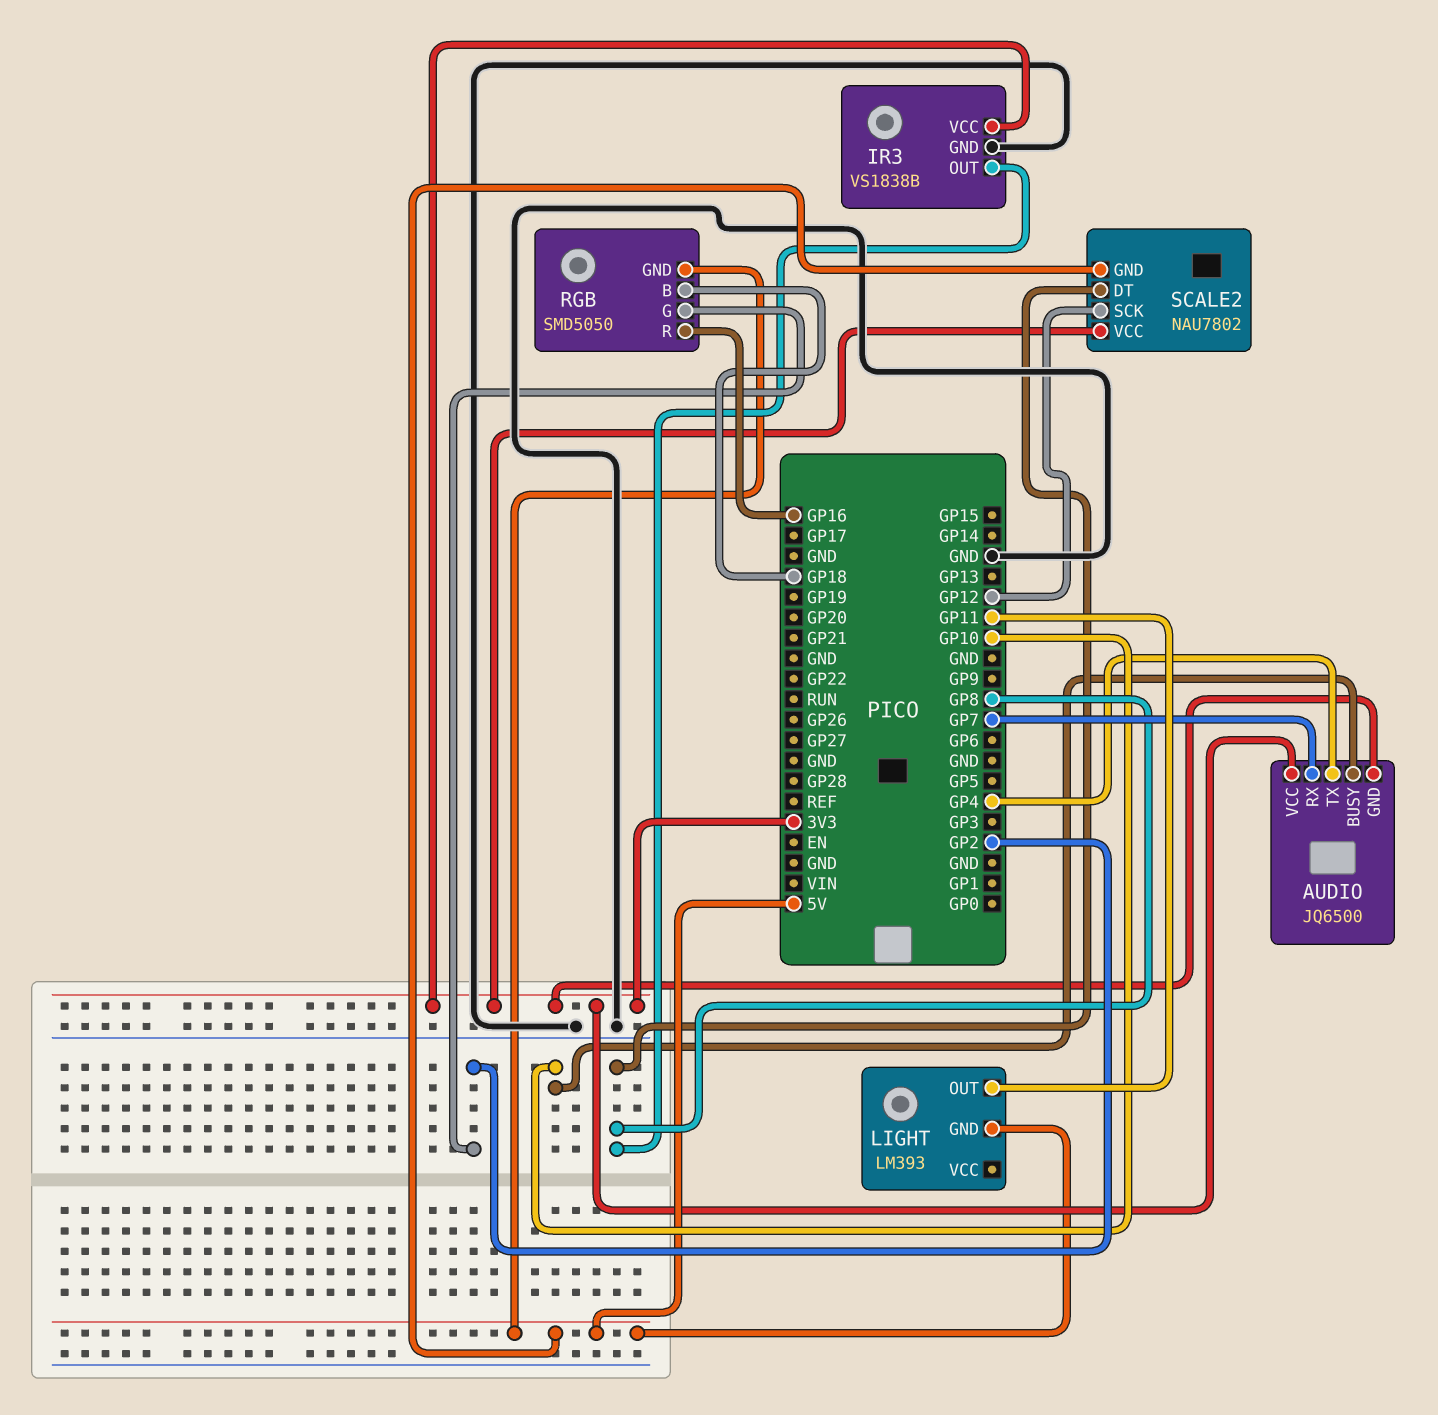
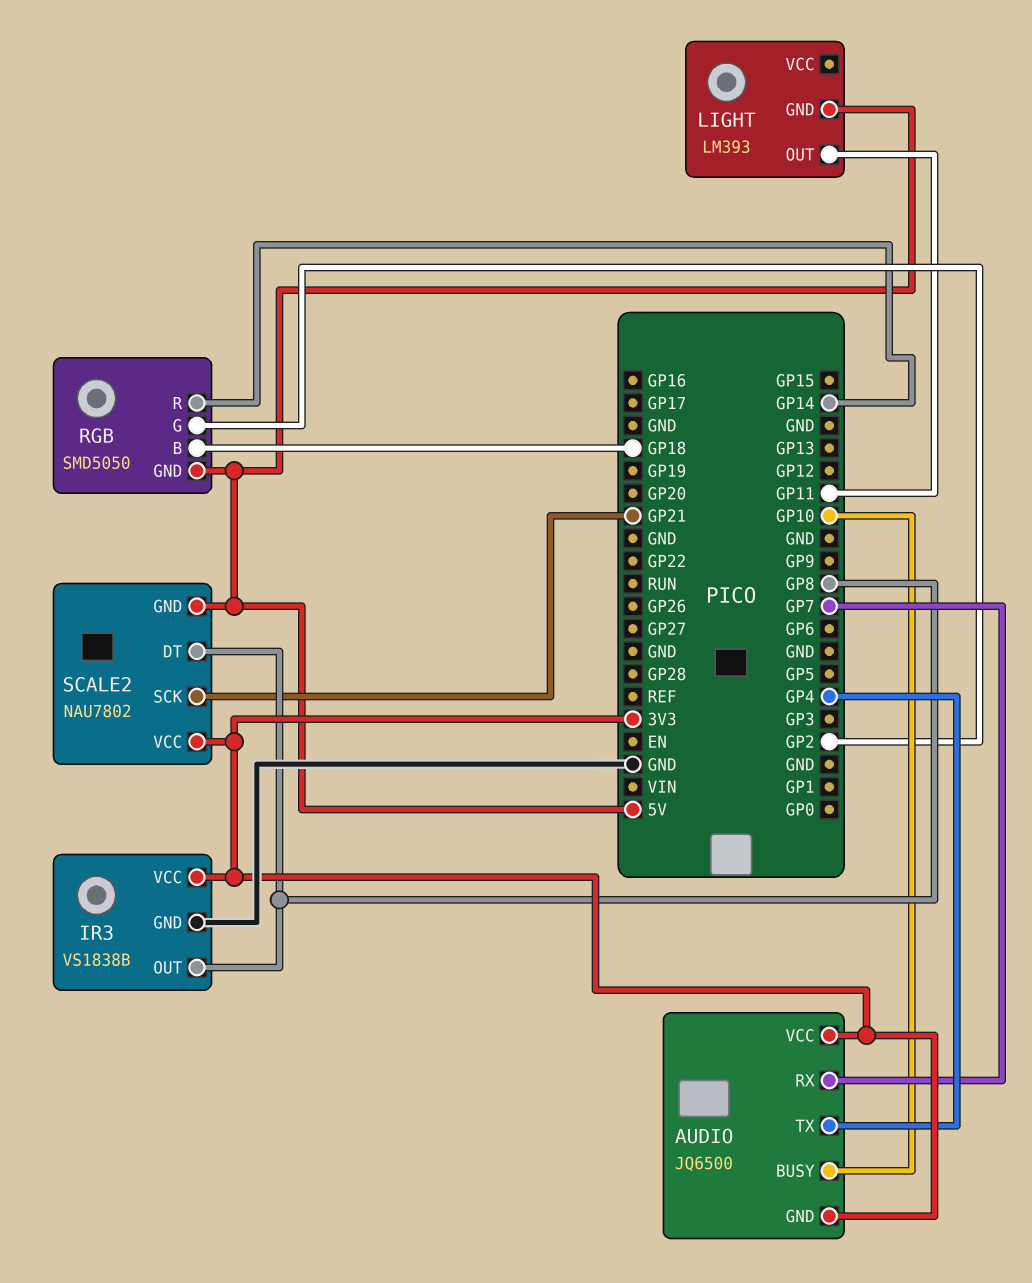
RGB pin R: GP16 -> GP14
SCALE2 pin SCK: GP12 -> GP21

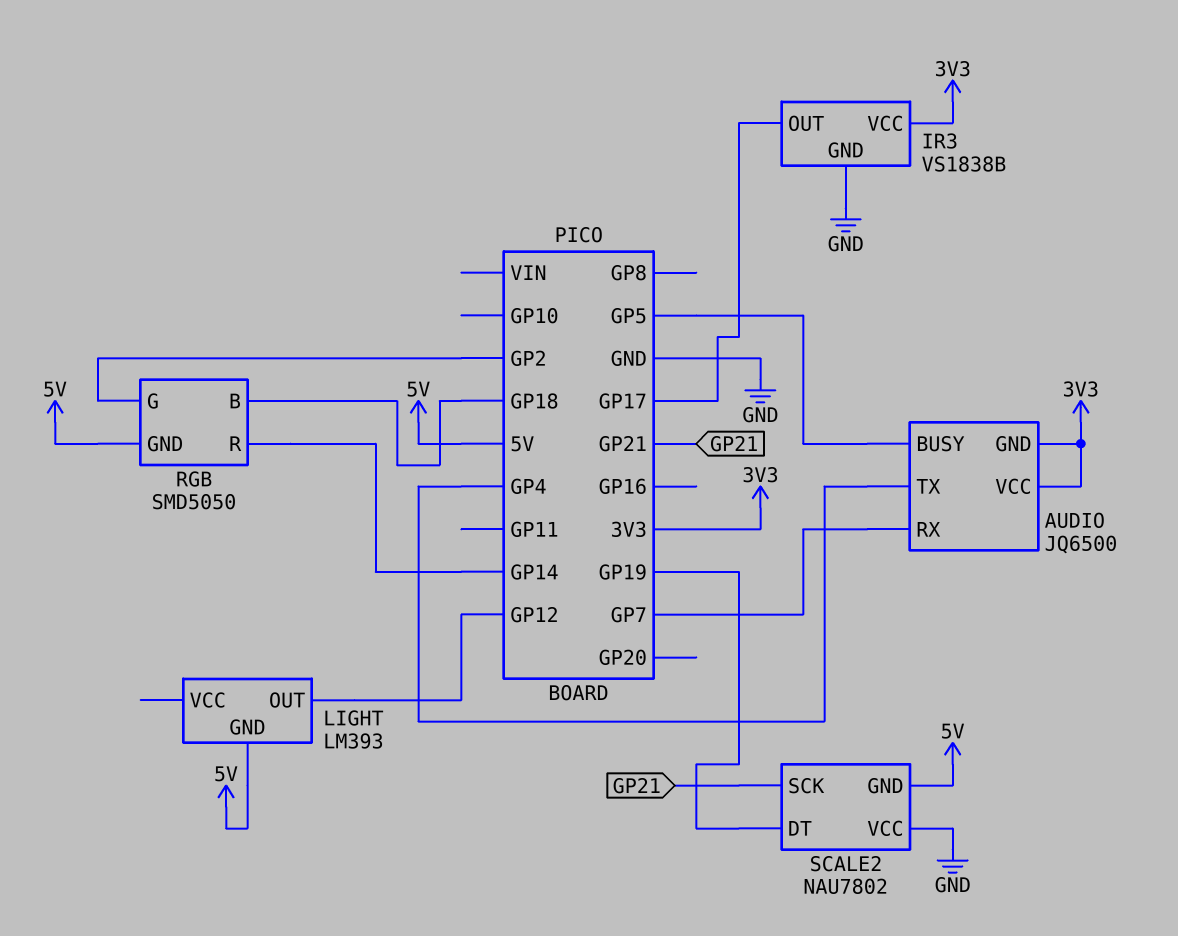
AUDIO pin BUSY: GP10 -> GP5
IR3 pin OUT: GP8 -> GP17
LIGHT pin OUT: GP11 -> GP12
SCALE2 pin DT: GP8 -> GP19
SCALE2 pin VCC: 3V3 -> GND

